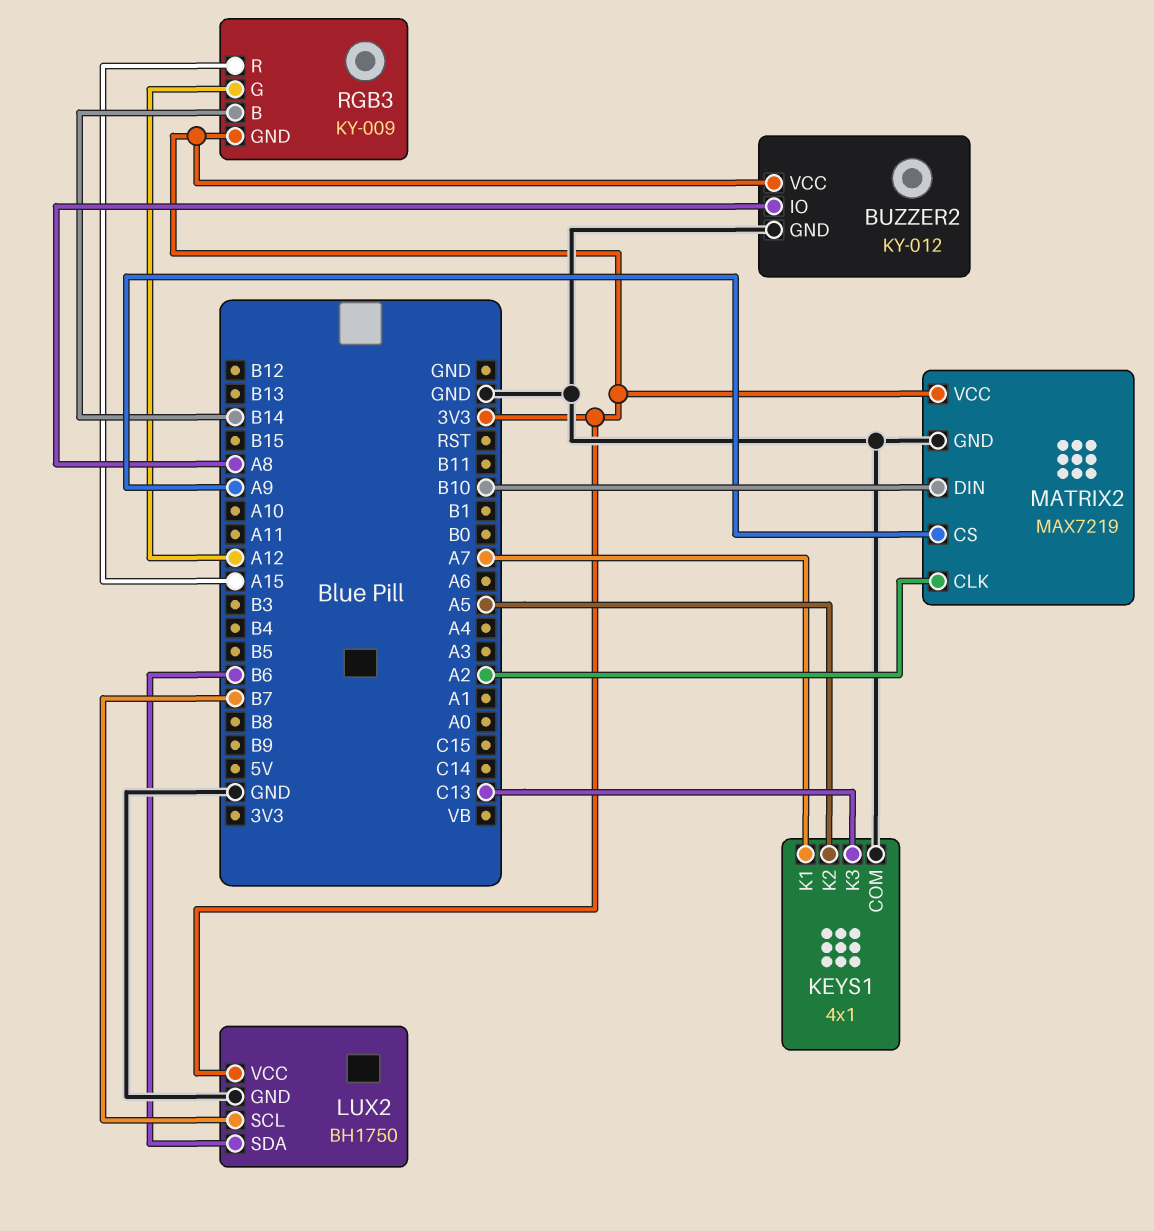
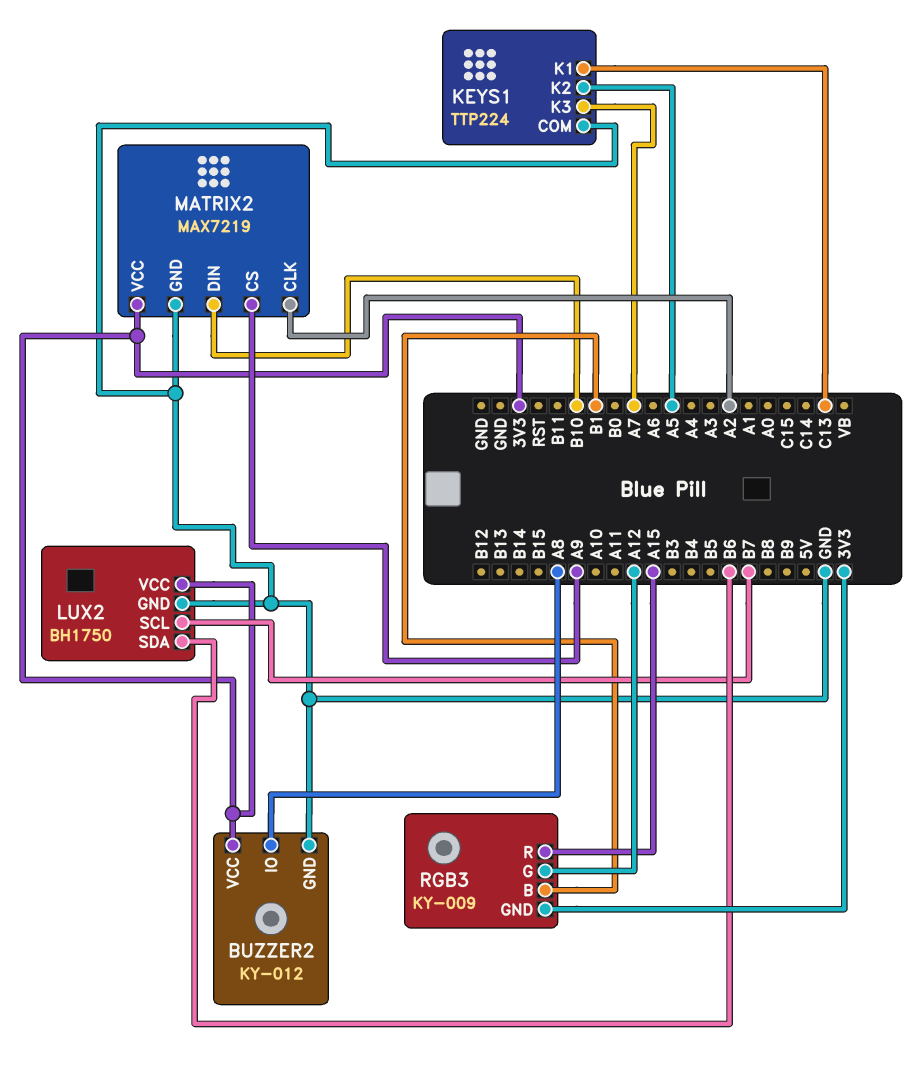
KEYS1: 4x1 -> TTP224
KEYS1 pin K1: A7 -> C13
KEYS1 pin K3: C13 -> A7
RGB3 pin B: B14 -> B1

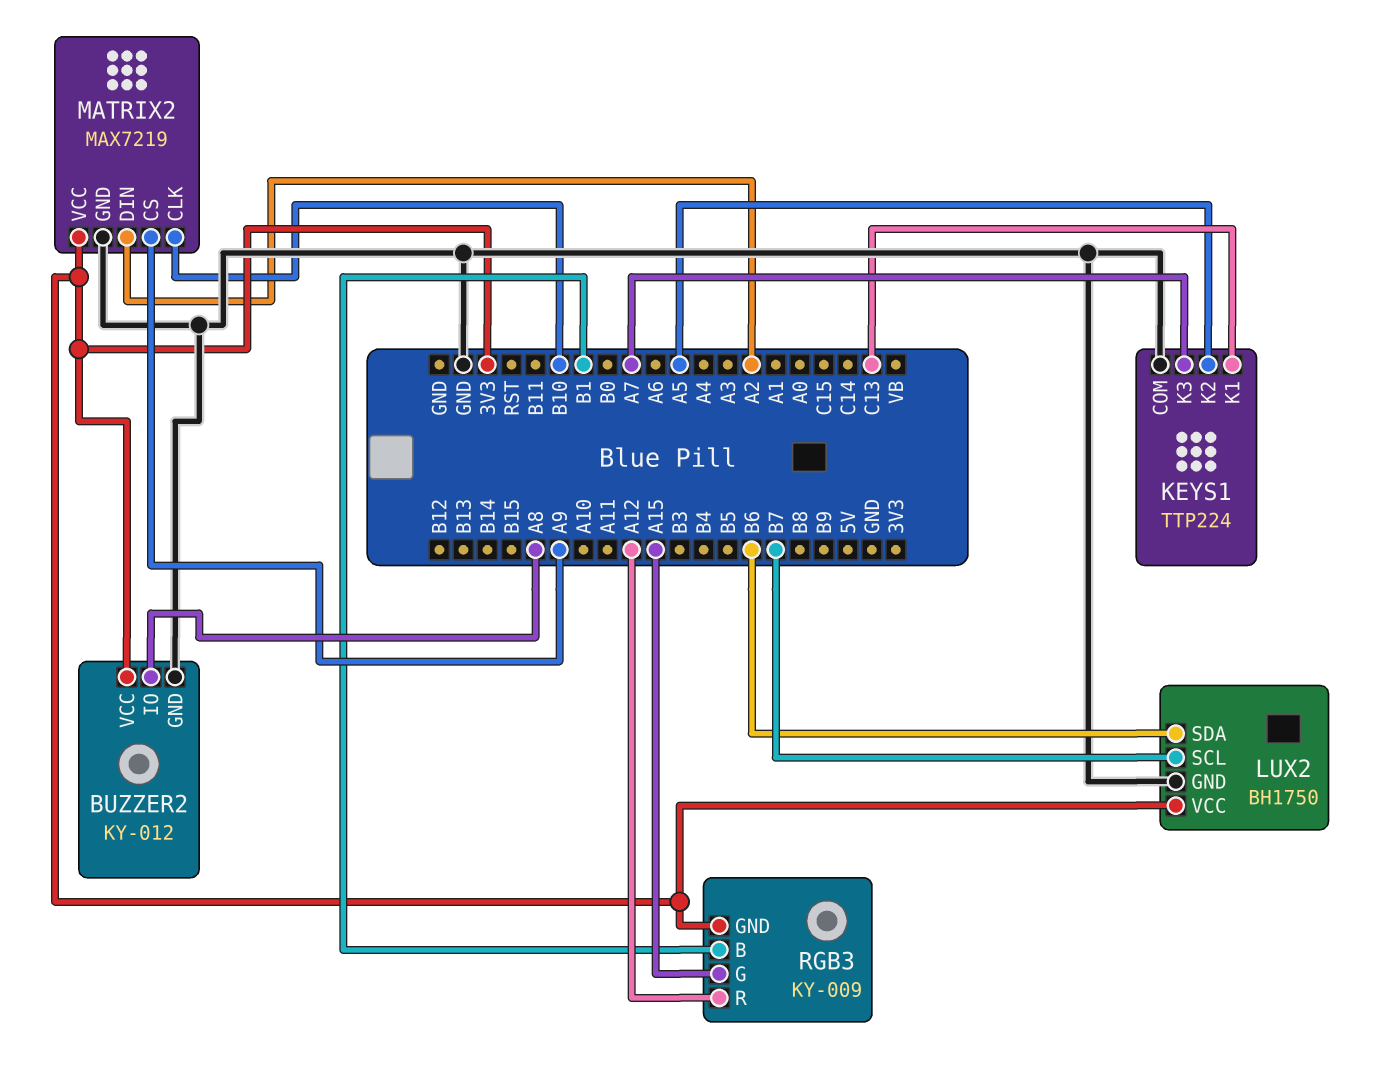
MATRIX2 pin CLK: A2 -> B10
MATRIX2 pin DIN: B10 -> A2
RGB3 pin G: A12 -> A15
RGB3 pin R: A15 -> A12

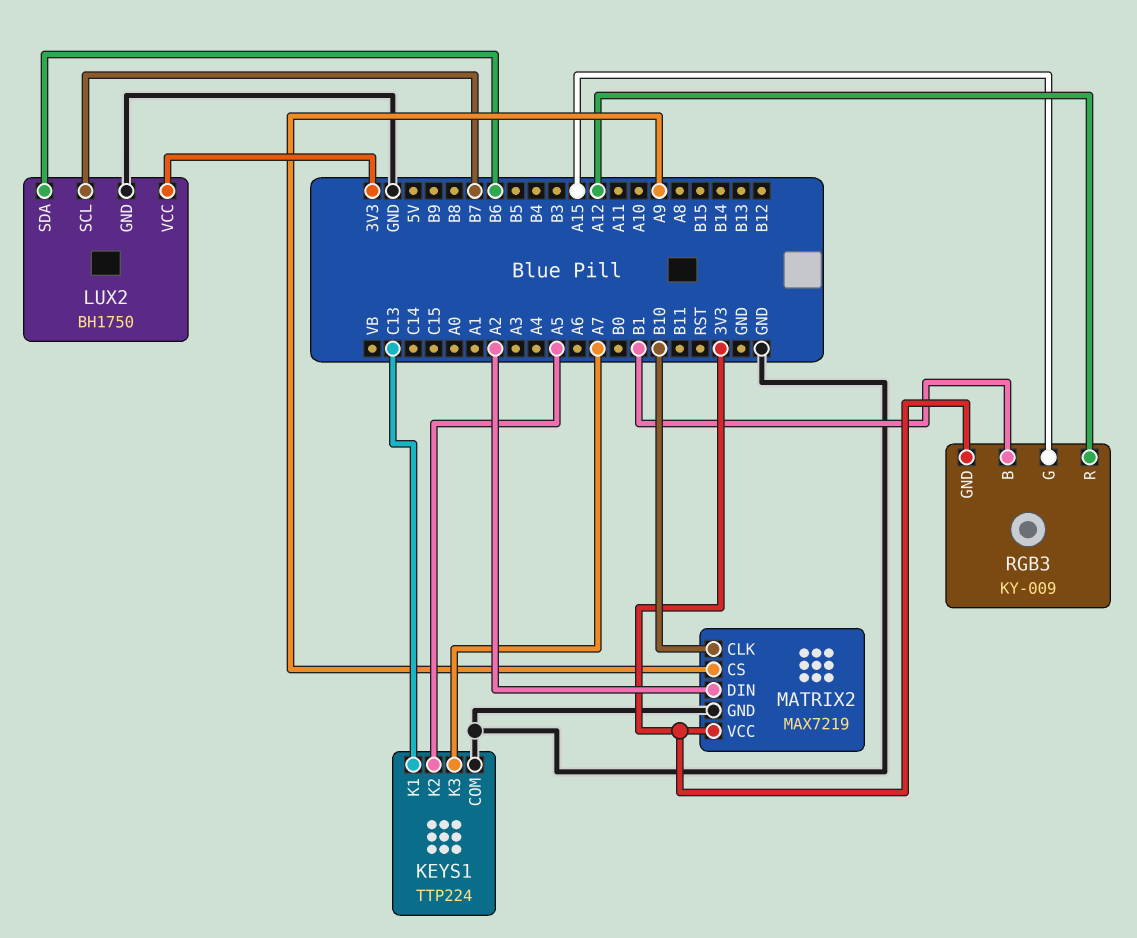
BUZZER2: KY-012 -> none
BUZZER2 pin GND: GND -> none
BUZZER2 pin IO: A8 -> none
BUZZER2 pin VCC: 3V3 -> none

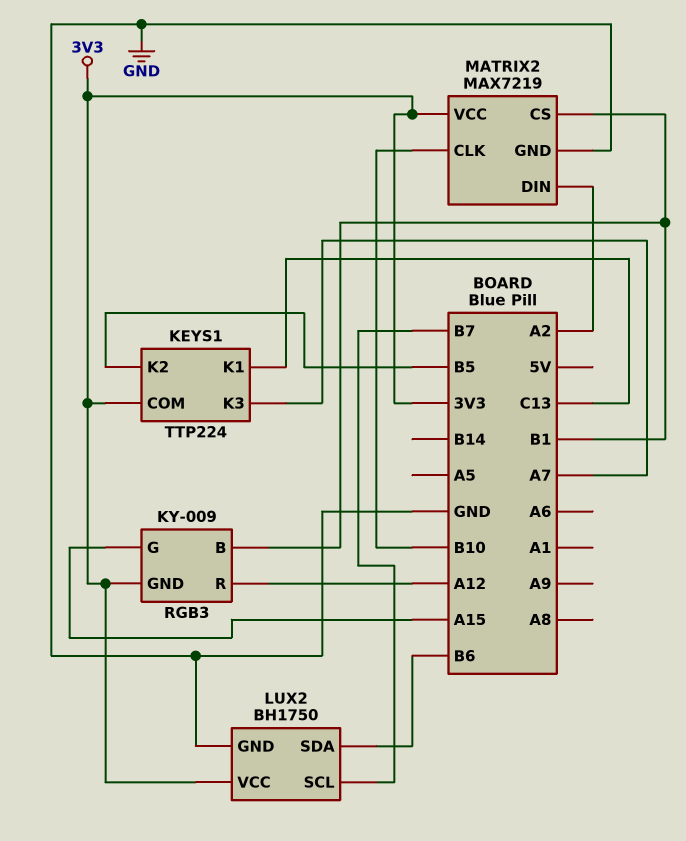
KEYS1 pin COM: GND -> 3V3
KEYS1 pin K2: A5 -> B5
MATRIX2 pin CS: A9 -> B1

